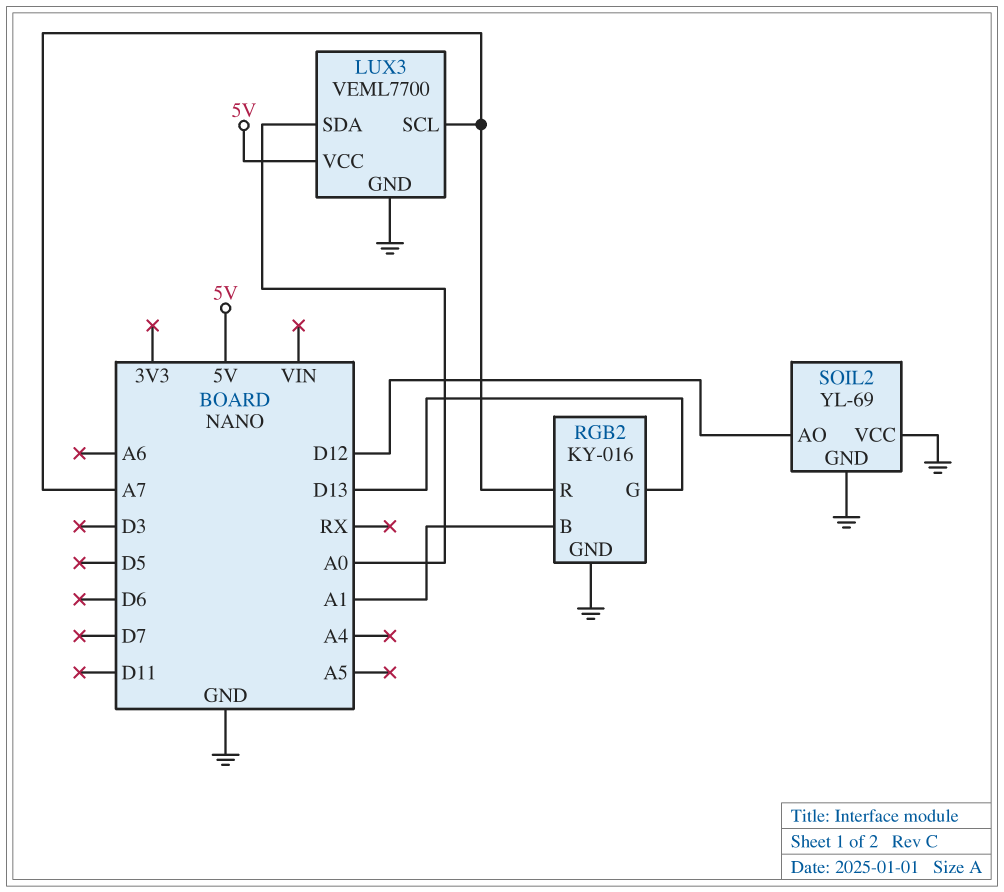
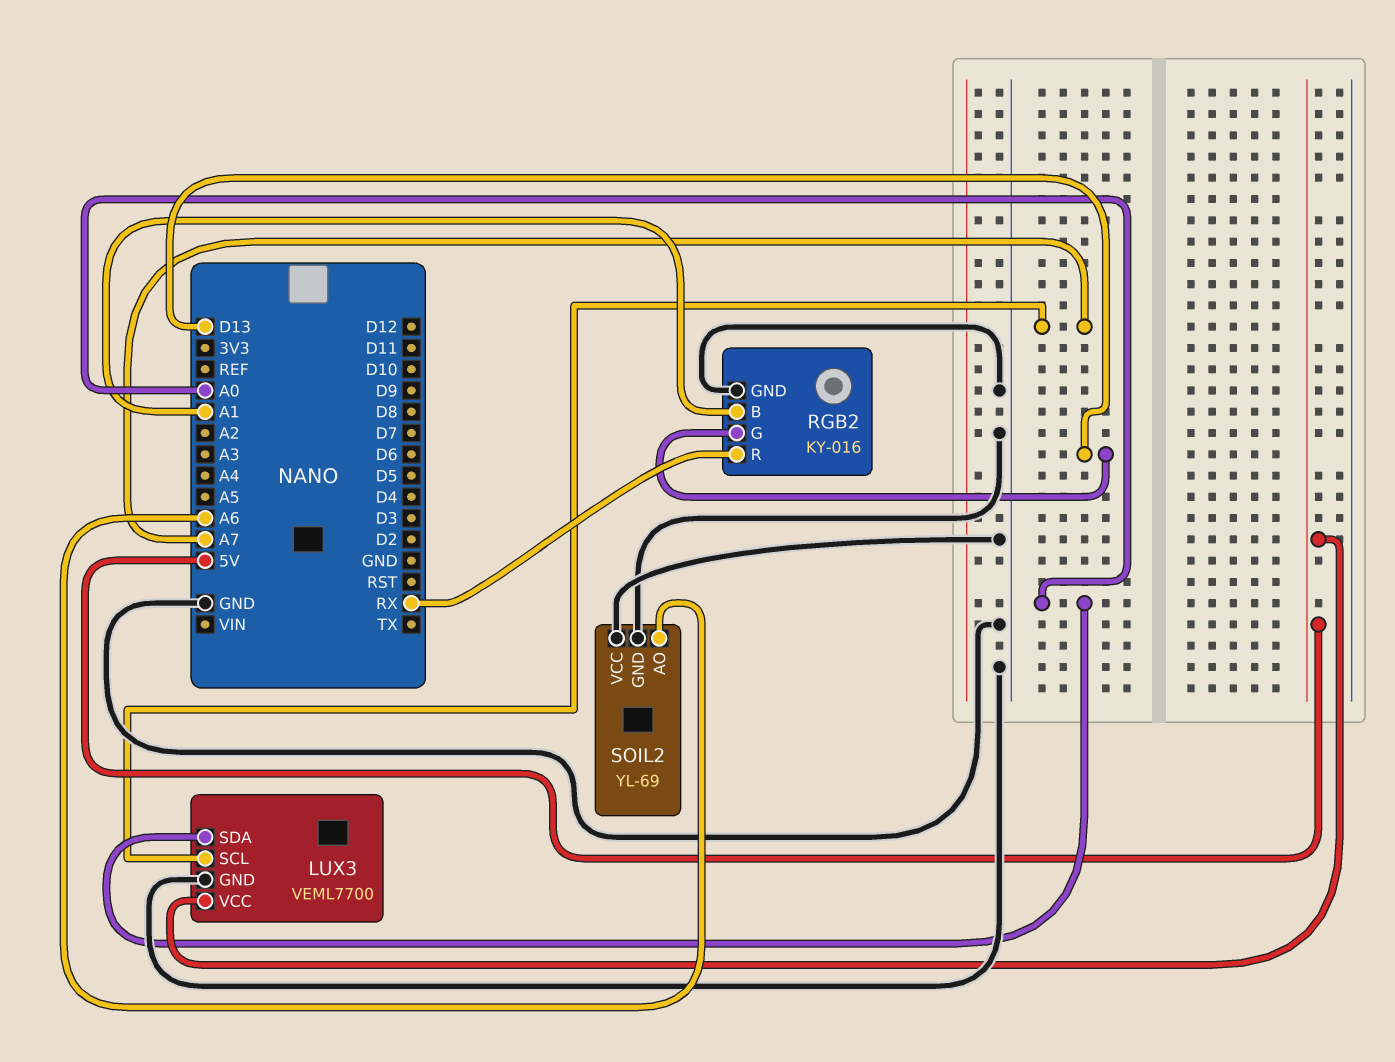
RGB2 pin R: A7 -> RX
SOIL2 pin AO: D12 -> A6

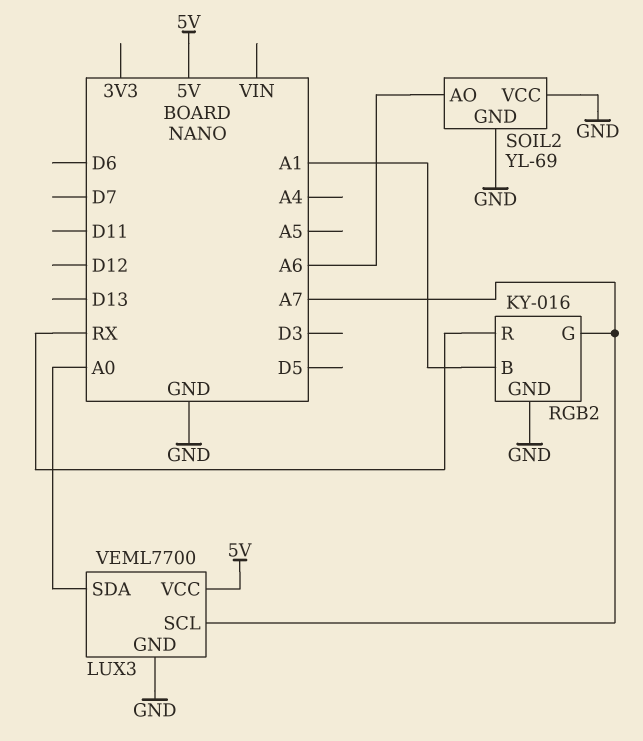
RGB2 pin G: D13 -> A7

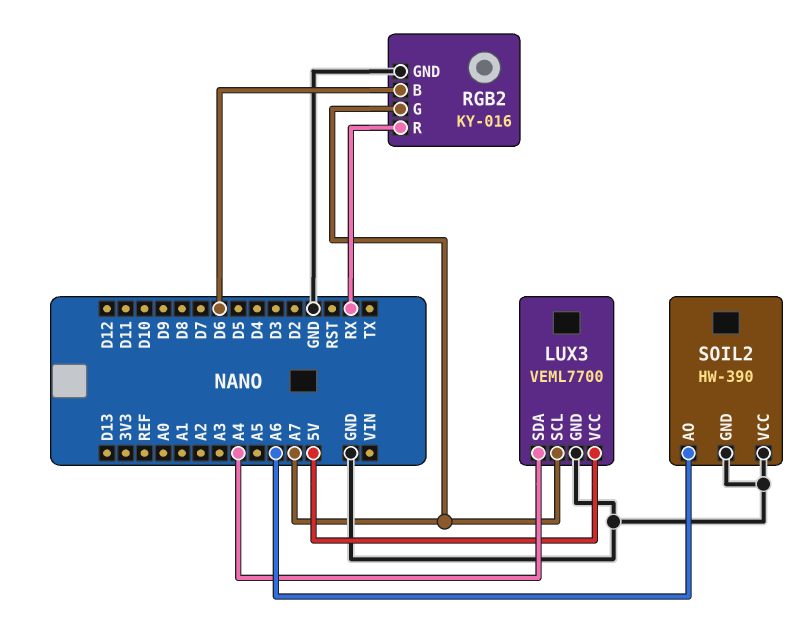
LUX3 pin SDA: A0 -> A4
RGB2 pin B: A1 -> D6
SOIL2: YL-69 -> HW-390

